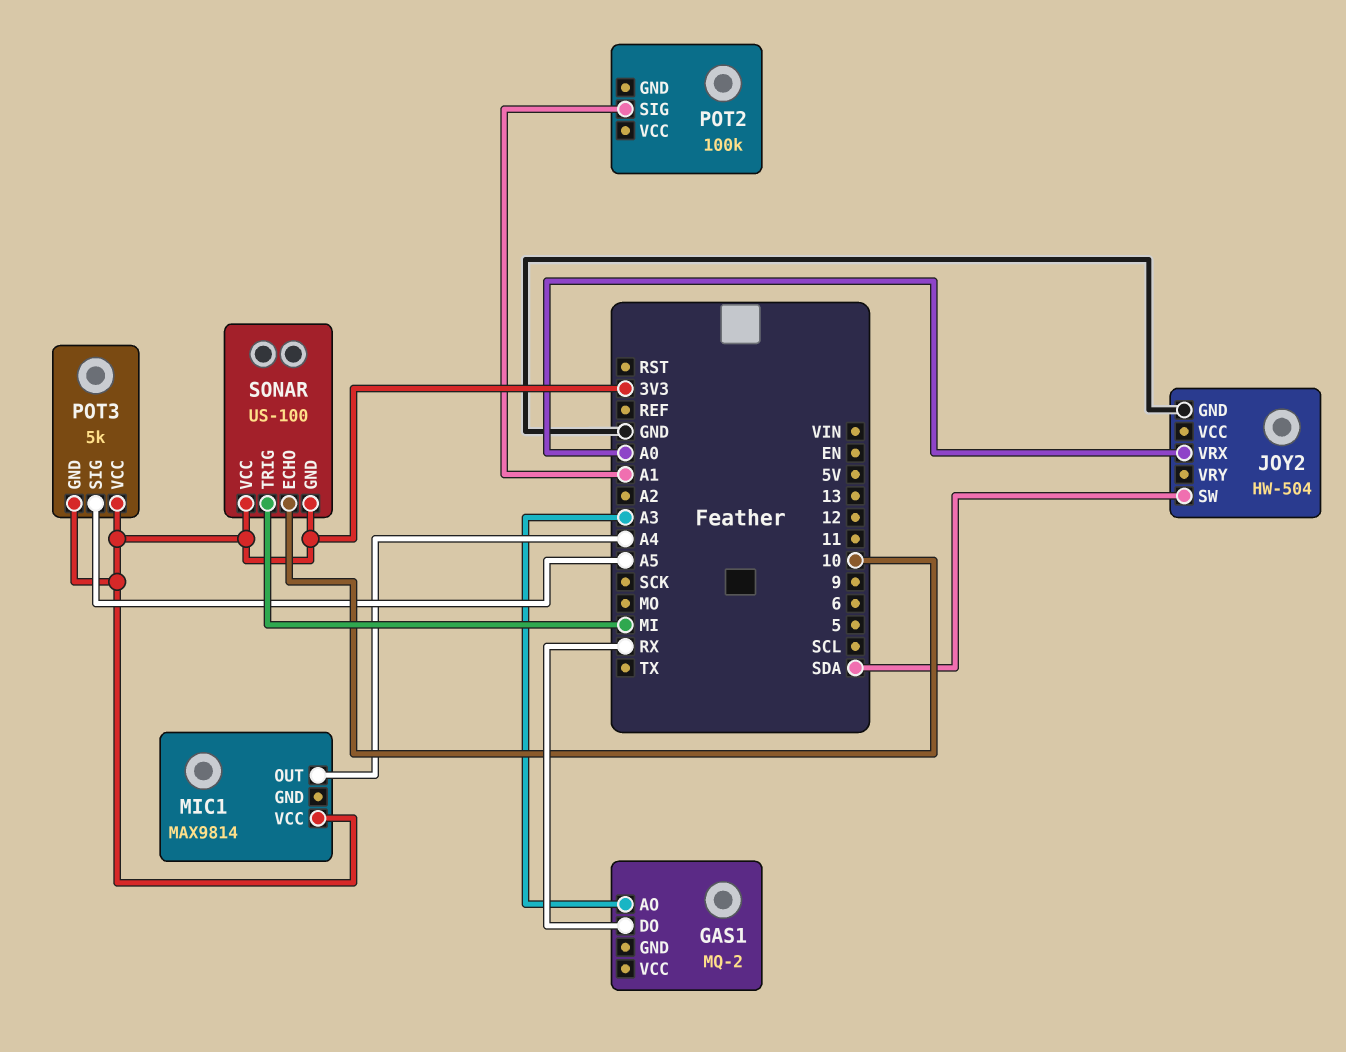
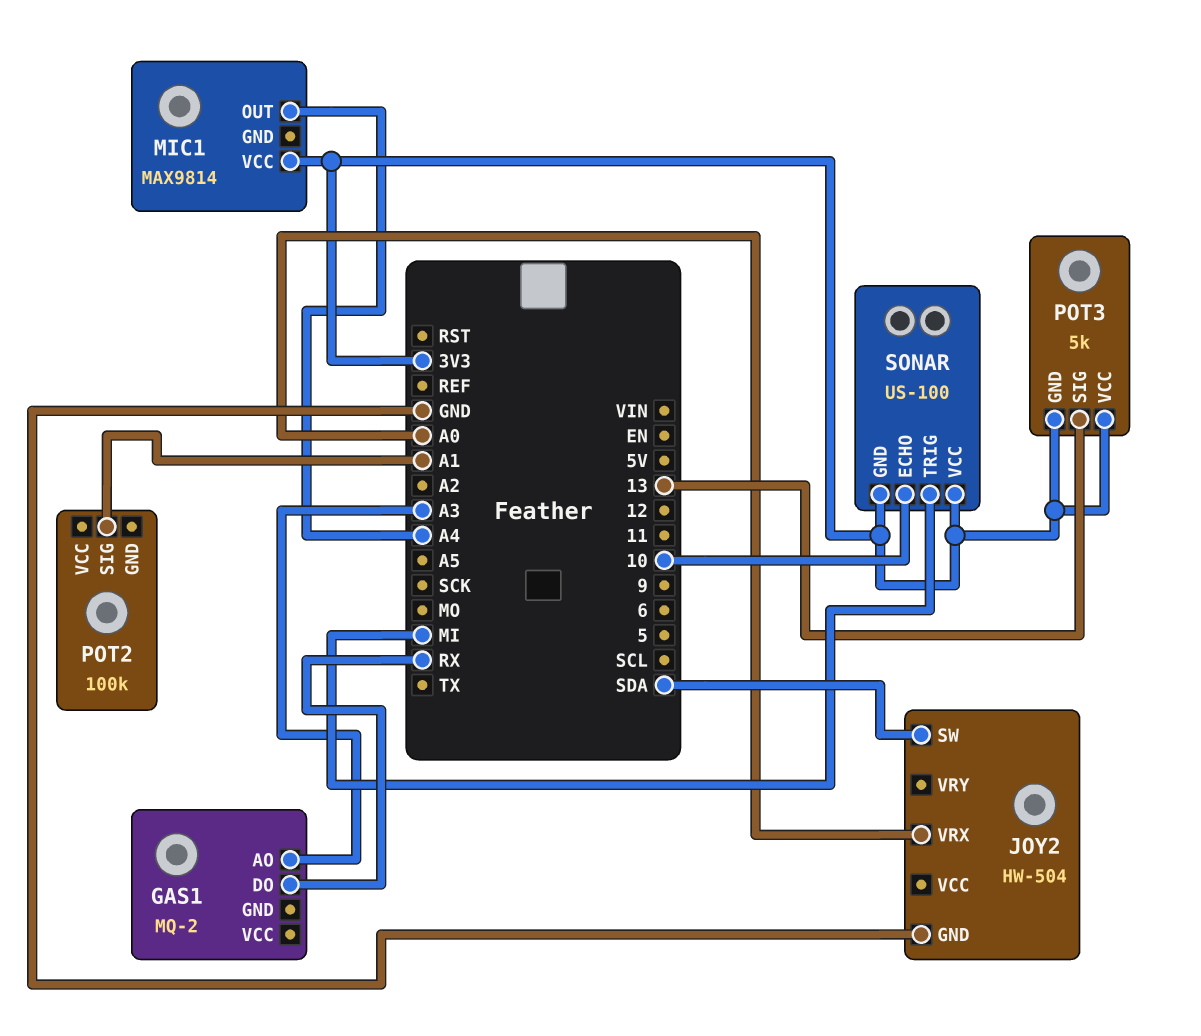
POT3 pin SIG: A5 -> 13

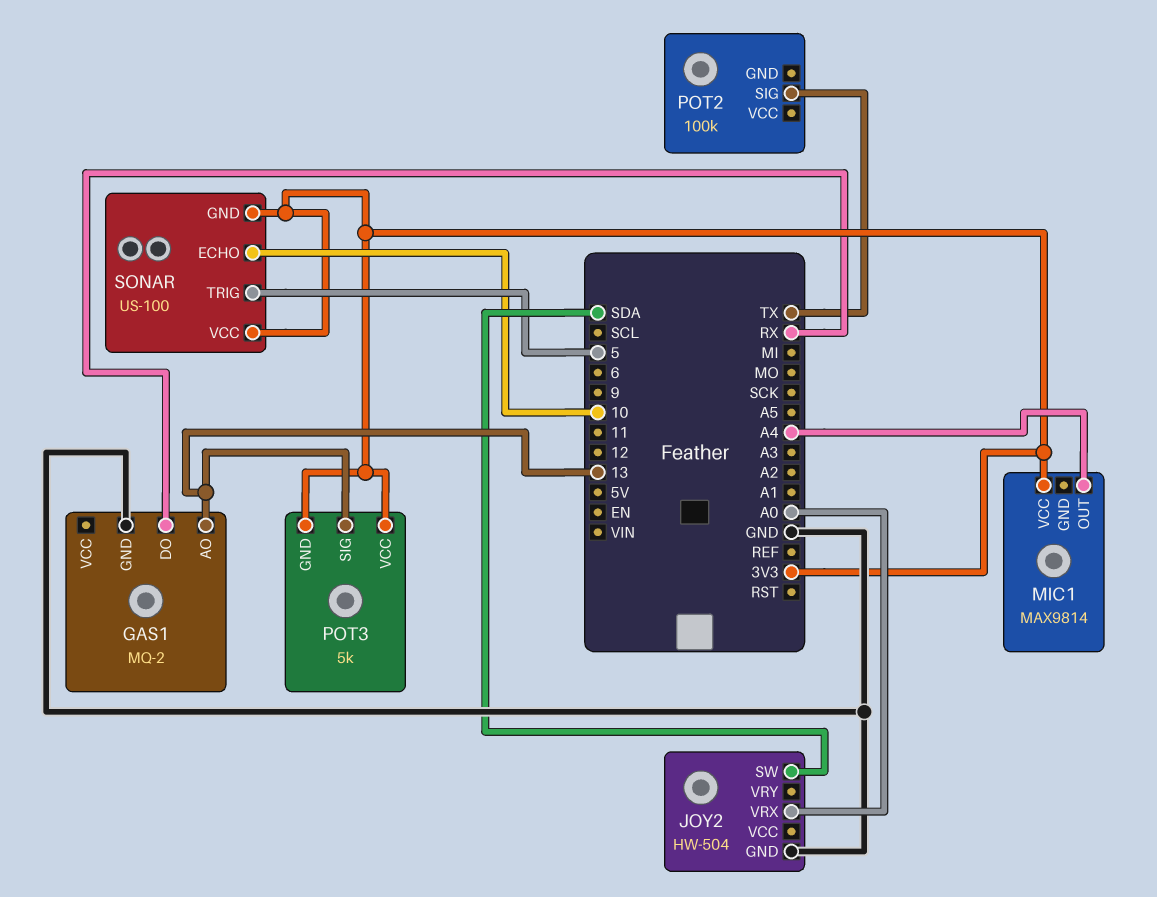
GAS1 pin AO: A3 -> 13
GAS1 pin GND: none -> GND
POT2 pin SIG: A1 -> TX
SONAR pin TRIG: MI -> 5

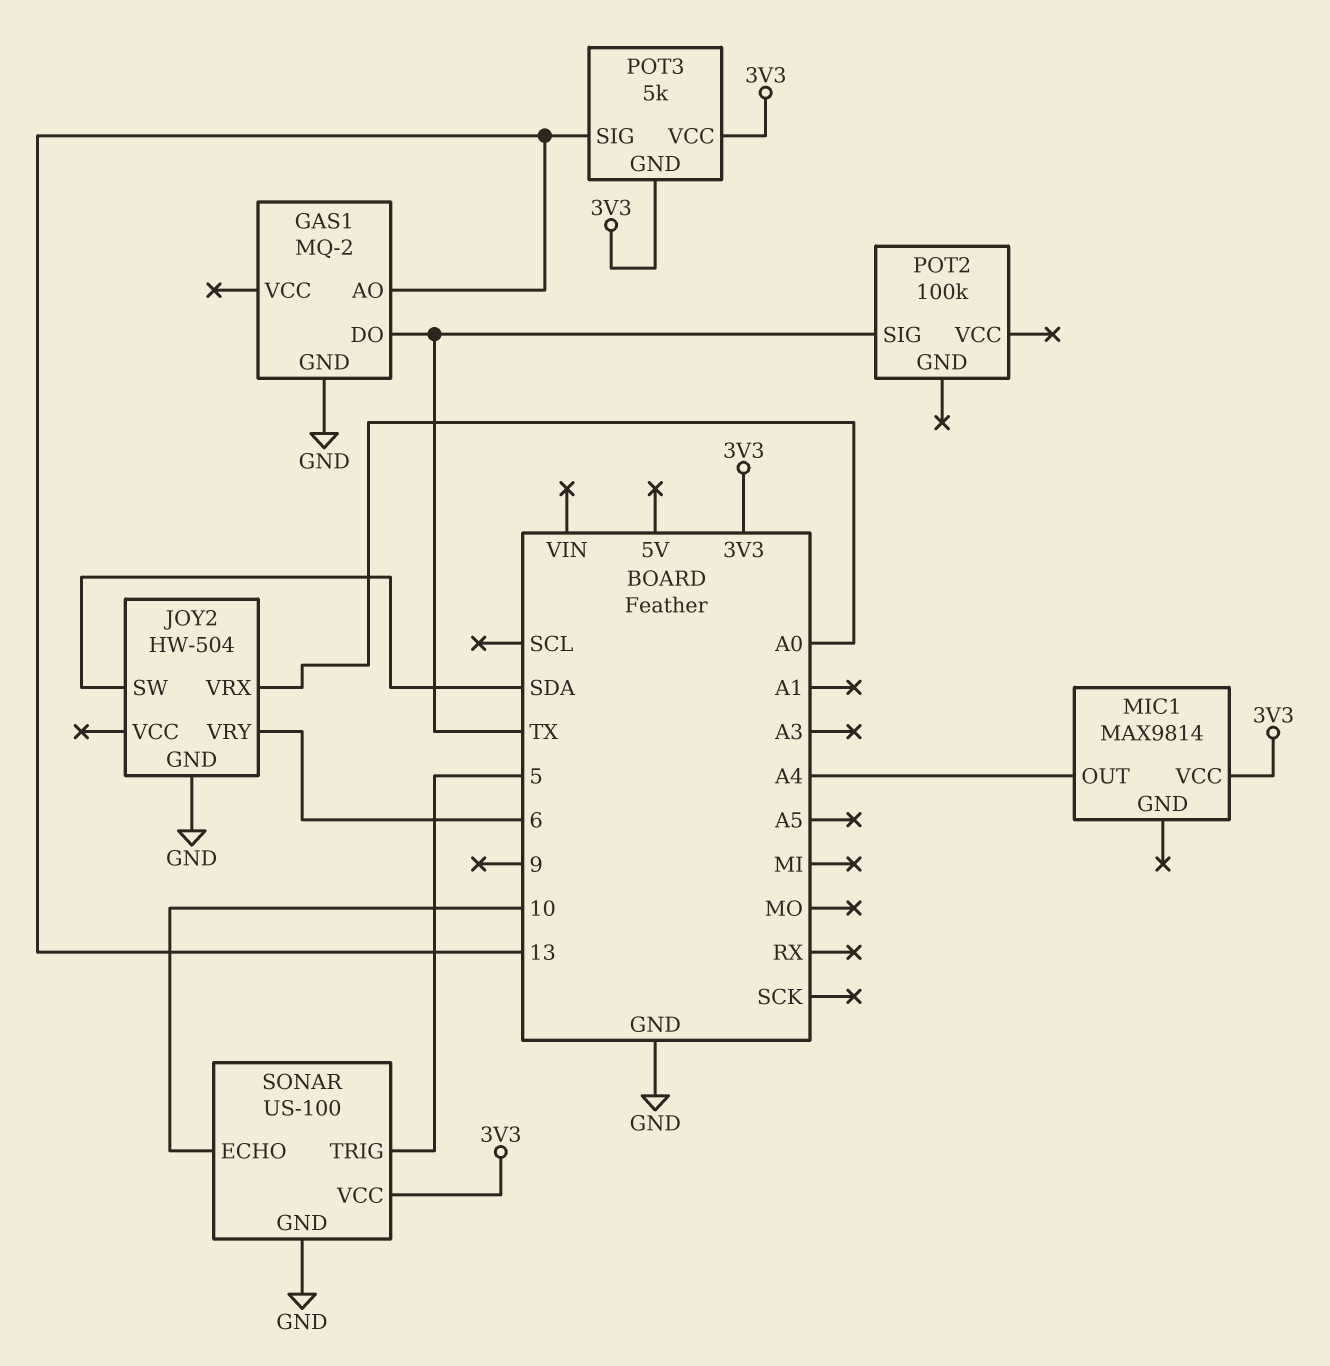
GAS1 pin DO: RX -> TX
JOY2 pin VRY: none -> 6
SONAR pin GND: 3V3 -> GND

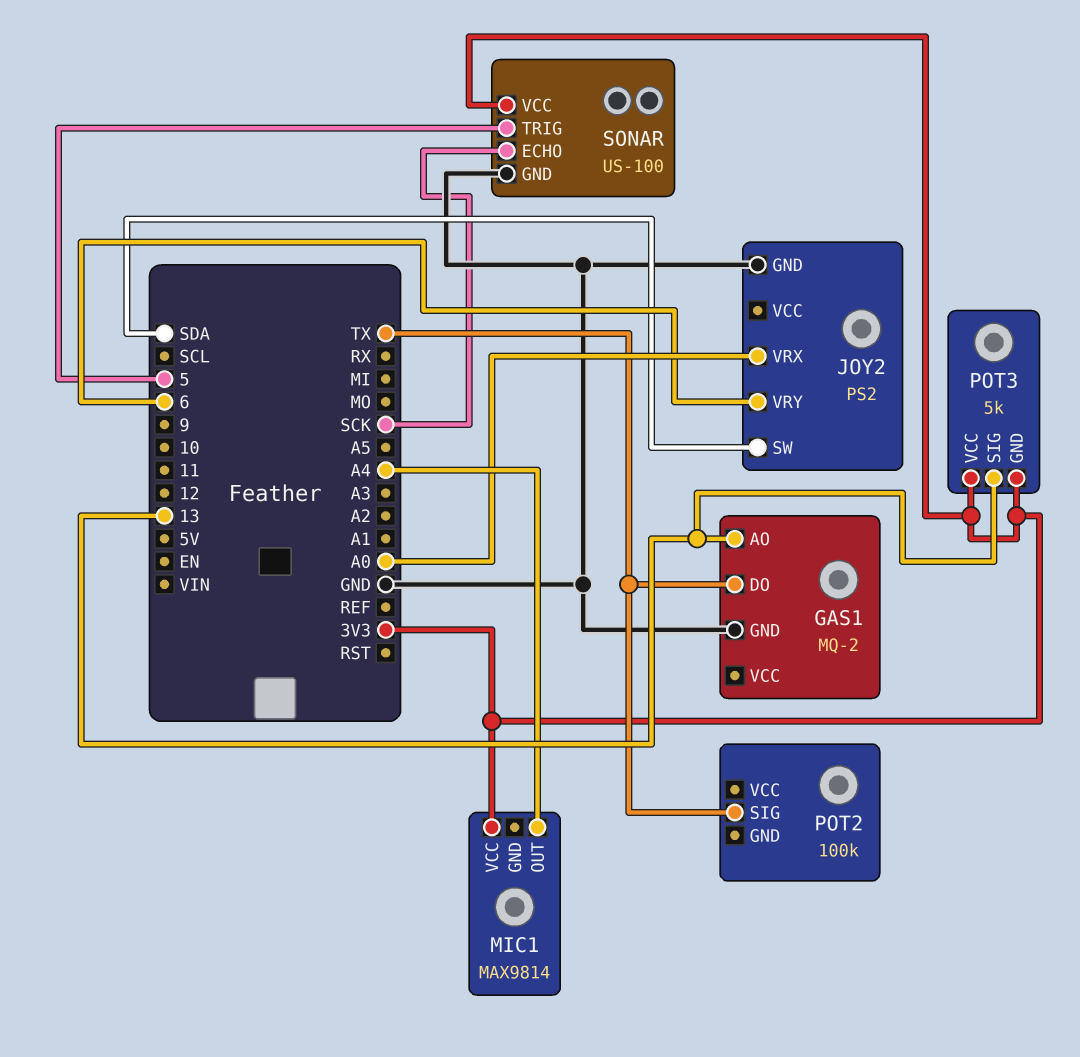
JOY2: HW-504 -> PS2
SONAR pin ECHO: 10 -> SCK

